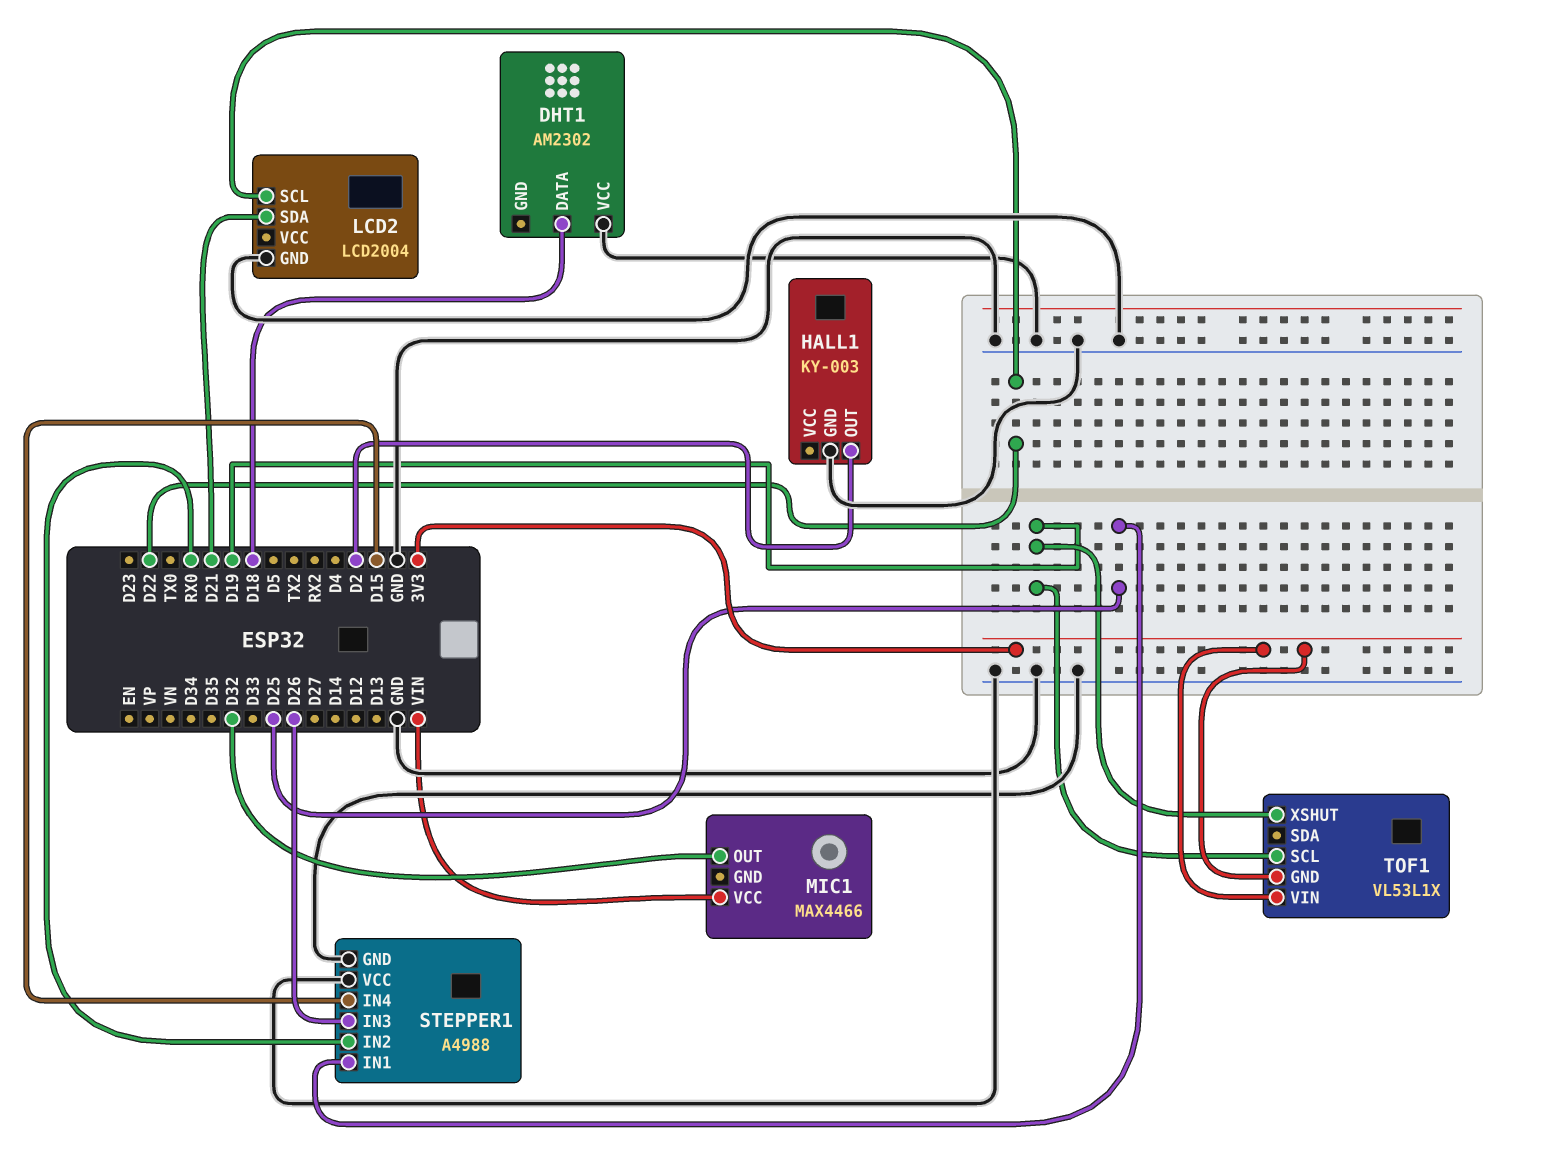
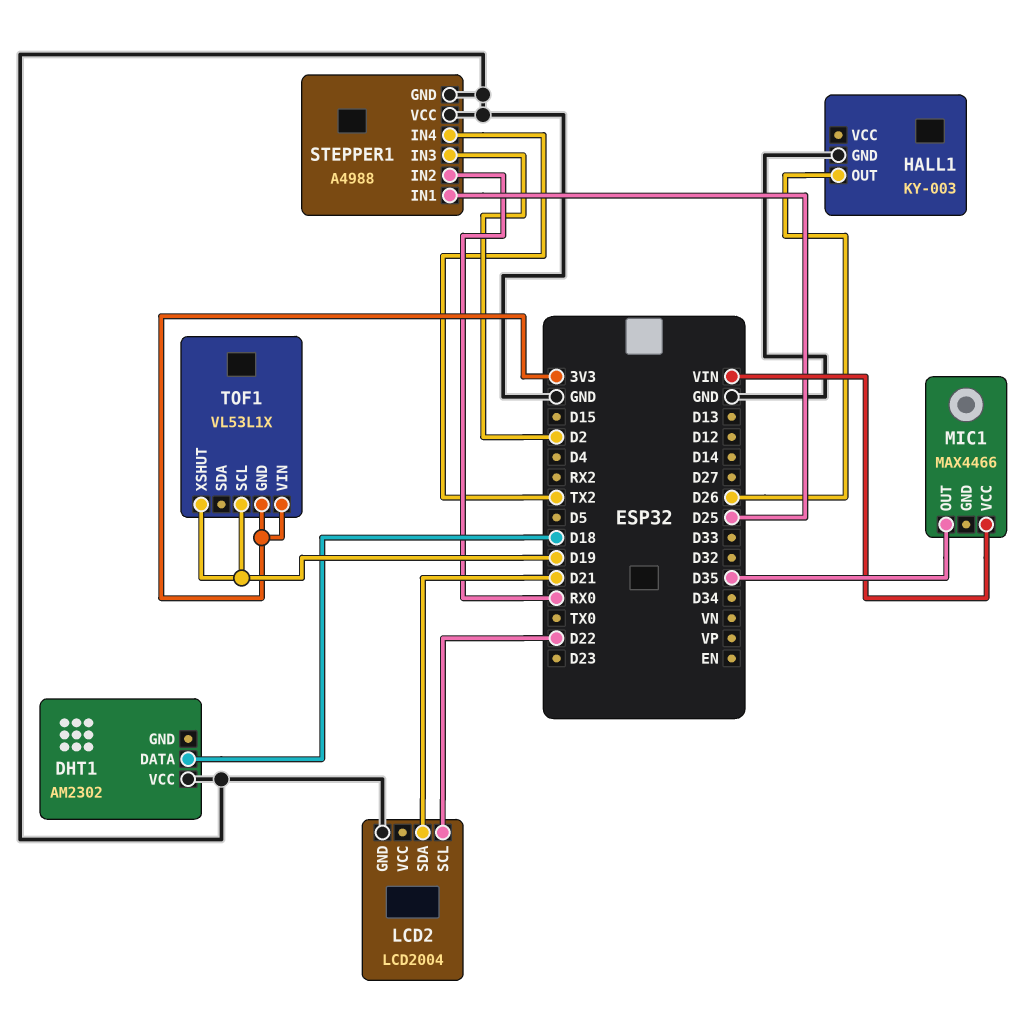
HALL1 pin OUT: D2 -> D26
MIC1 pin OUT: D32 -> D35
STEPPER1 pin IN3: D26 -> D2
STEPPER1 pin IN4: D15 -> TX2

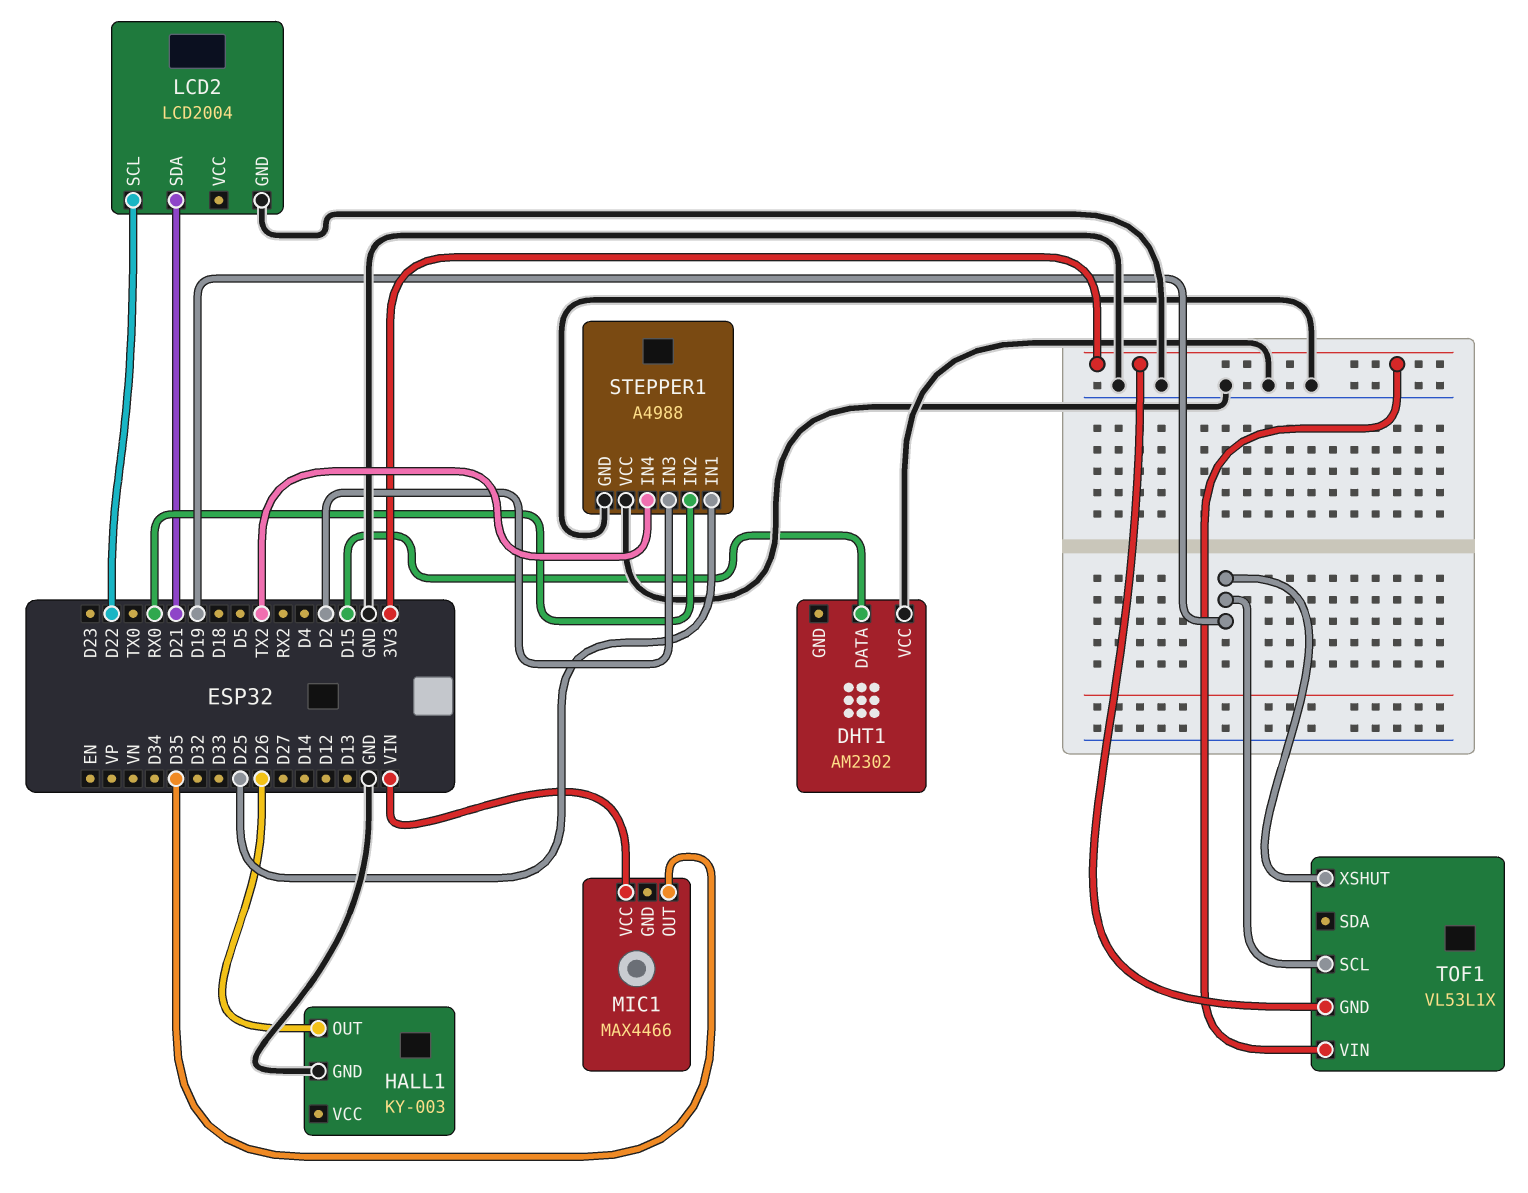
DHT1 pin DATA: D18 -> D15

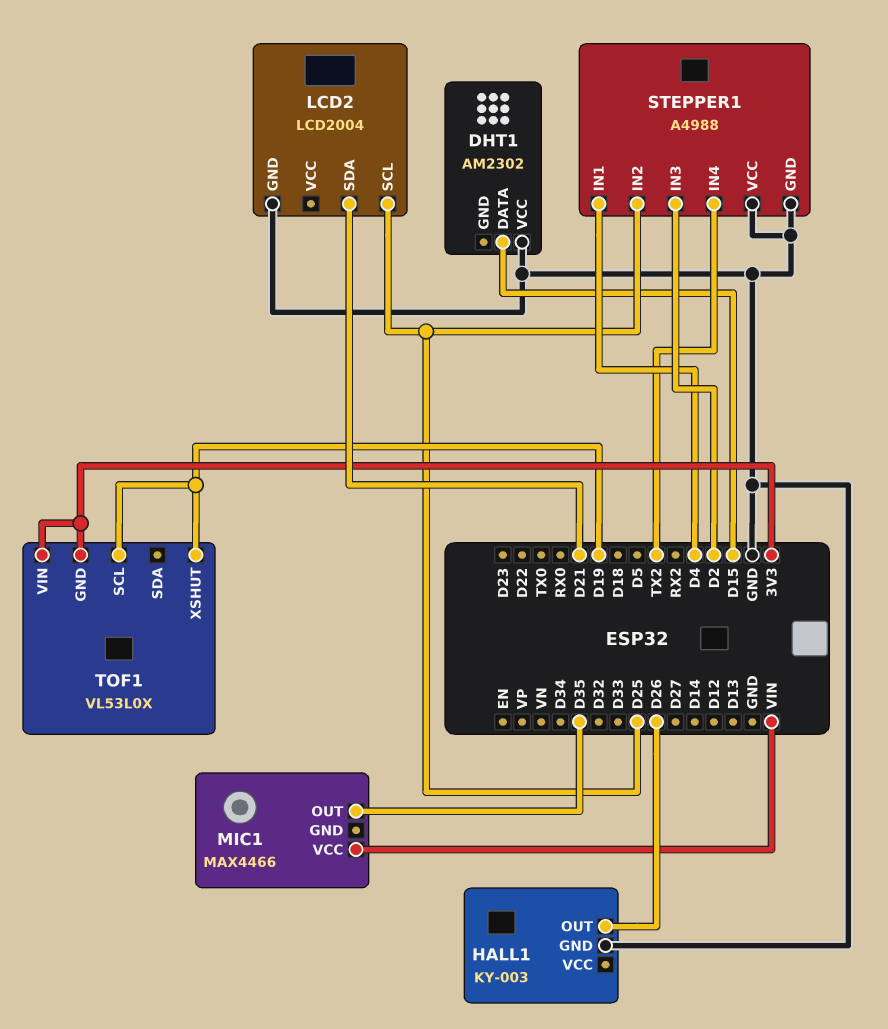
LCD2 pin SCL: D22 -> D25
STEPPER1 pin IN1: D25 -> D4
STEPPER1 pin IN2: RX0 -> D25
TOF1: VL53L1X -> VL53L0X

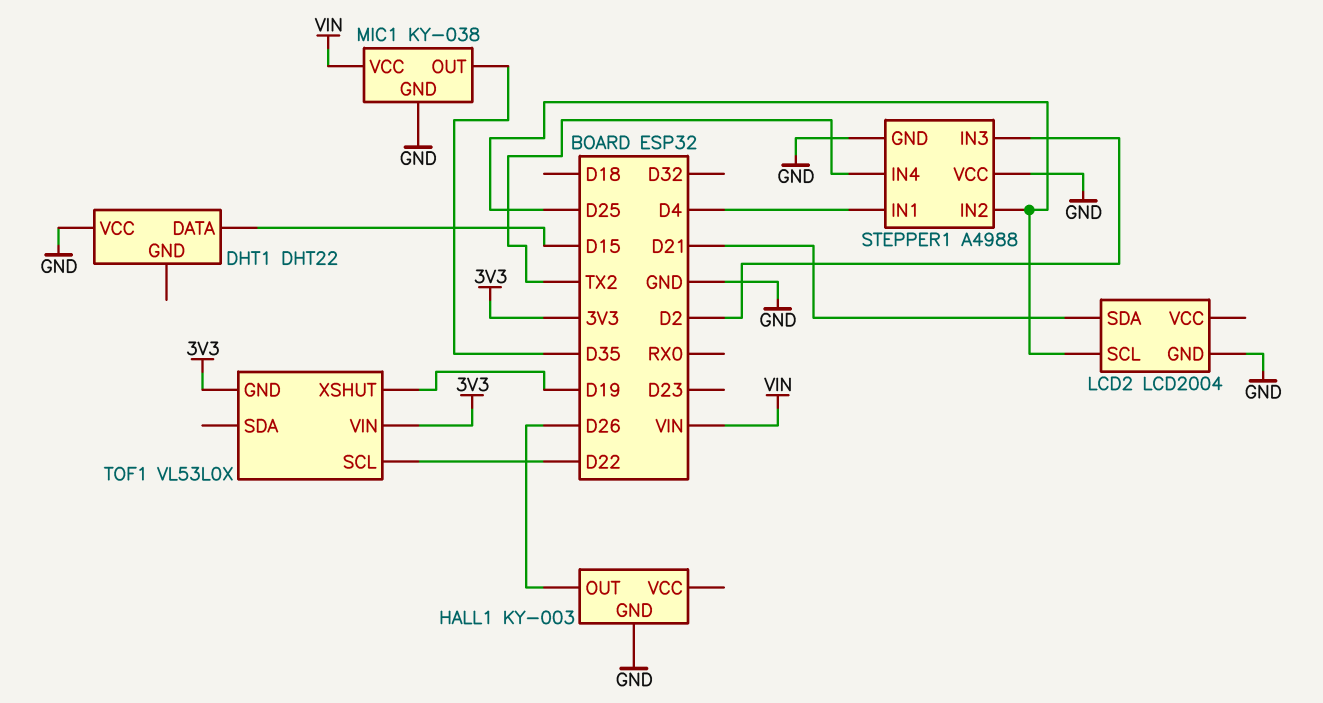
DHT1: AM2302 -> DHT22
MIC1: MAX4466 -> KY-038
MIC1 pin GND: none -> GND
TOF1 pin SCL: D19 -> D22

